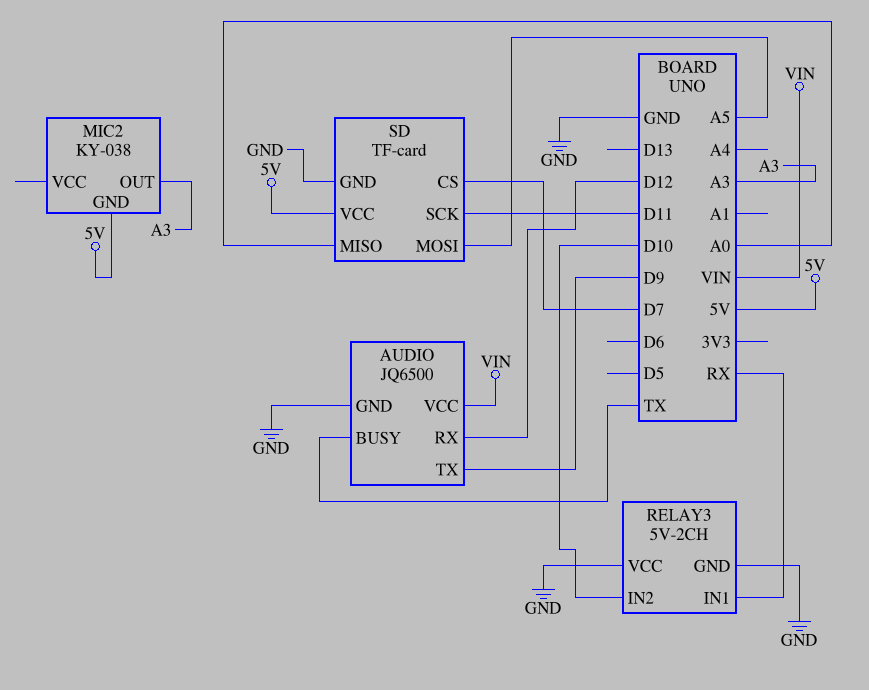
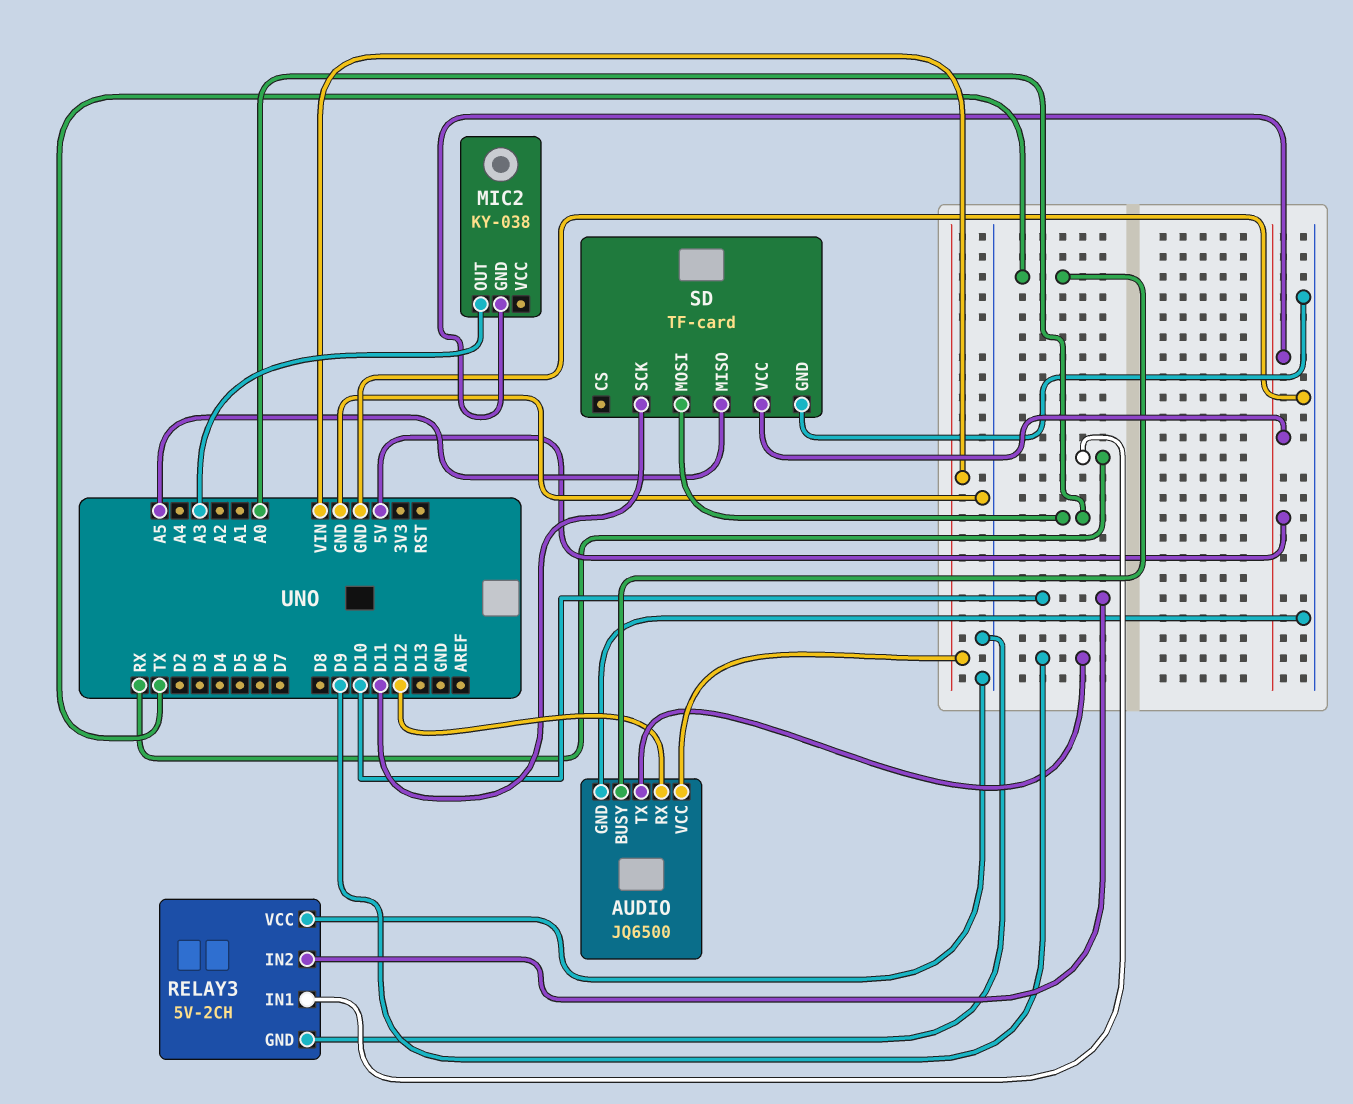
SD pin CS: D7 -> none
SD pin MISO: A0 -> A5
SD pin MOSI: A5 -> A0

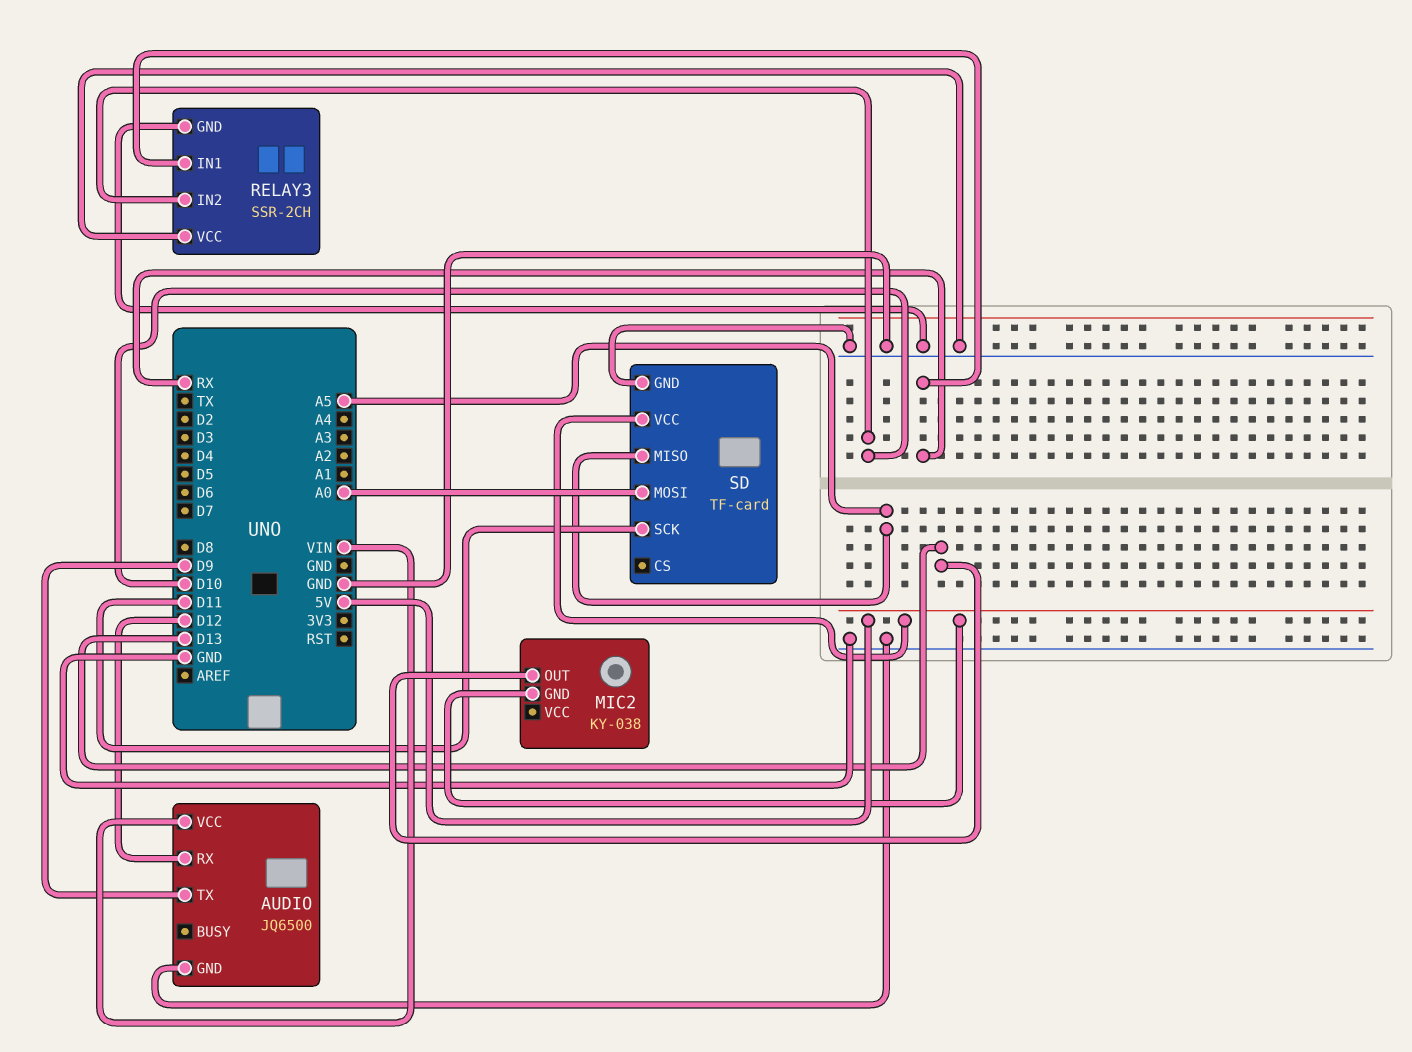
AUDIO pin BUSY: TX -> none
MIC2 pin OUT: A3 -> D13
RELAY3: 5V-2CH -> SSR-2CH

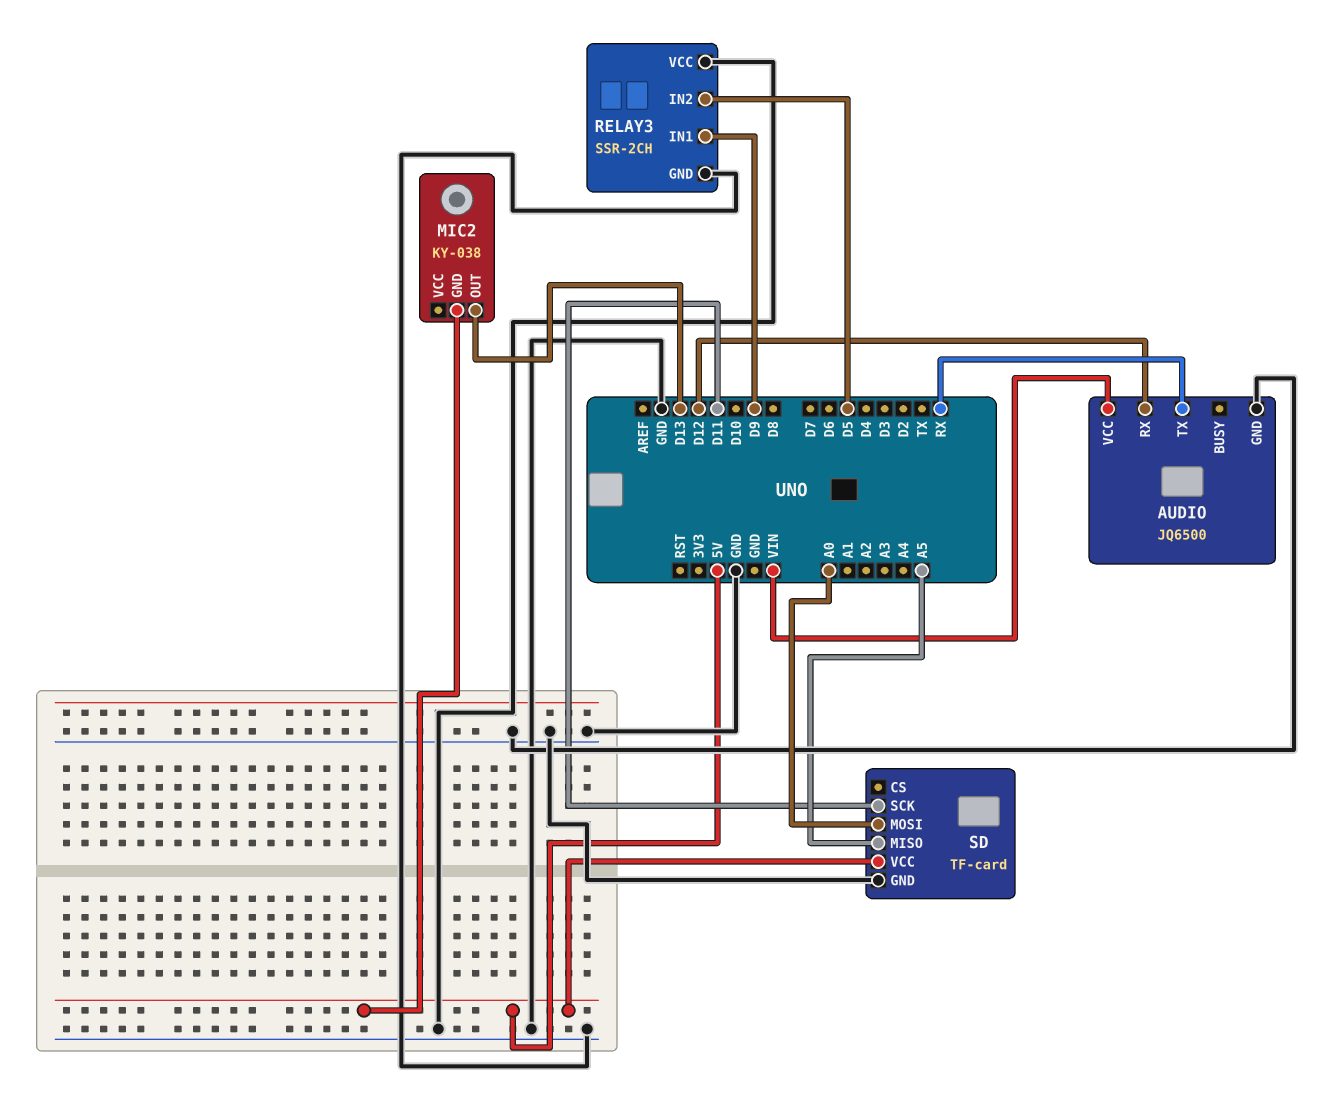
AUDIO pin TX: D9 -> RX
RELAY3 pin IN1: RX -> D9
RELAY3 pin IN2: D10 -> D5

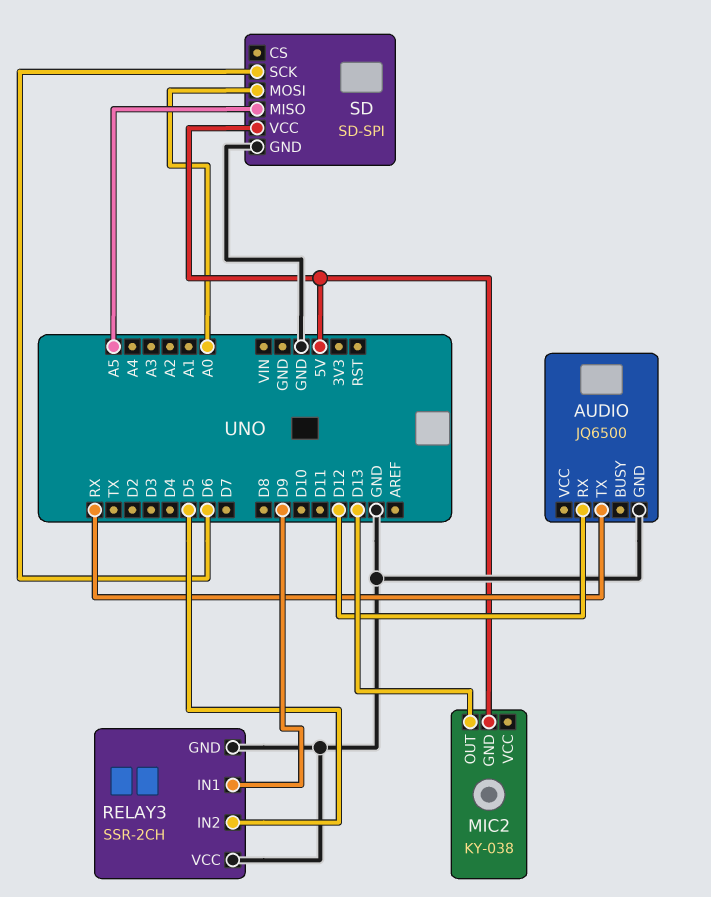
AUDIO pin VCC: VIN -> none
SD: TF-card -> SD-SPI
SD pin SCK: D11 -> D6

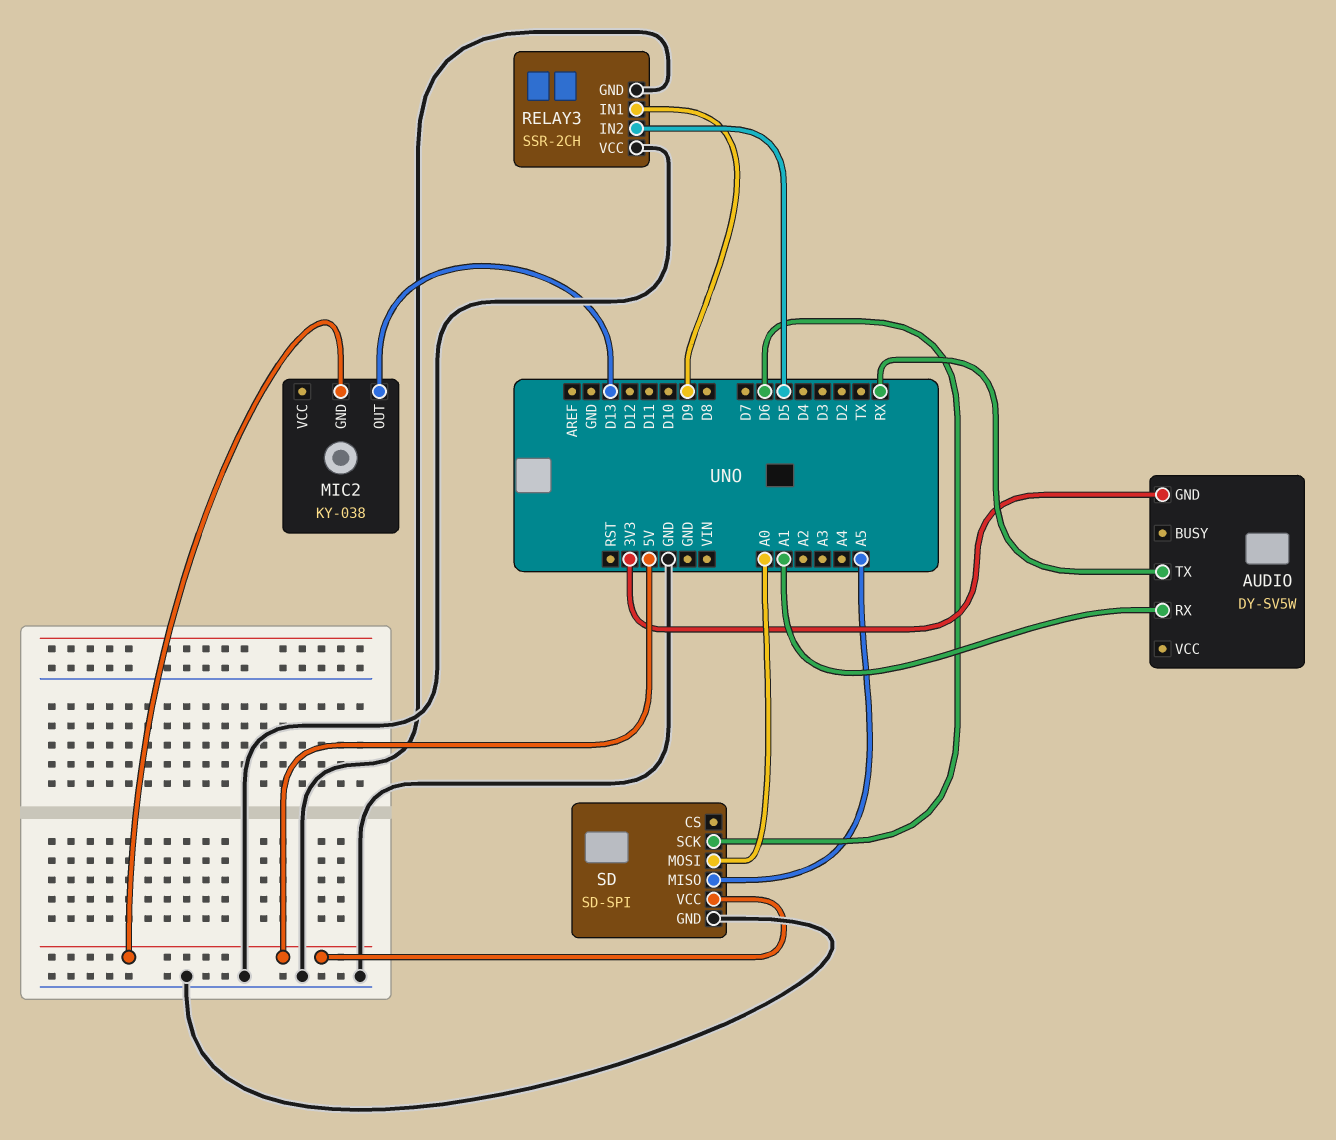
AUDIO: JQ6500 -> DY-SV5W
AUDIO pin GND: GND -> 3V3
AUDIO pin RX: D12 -> A1

